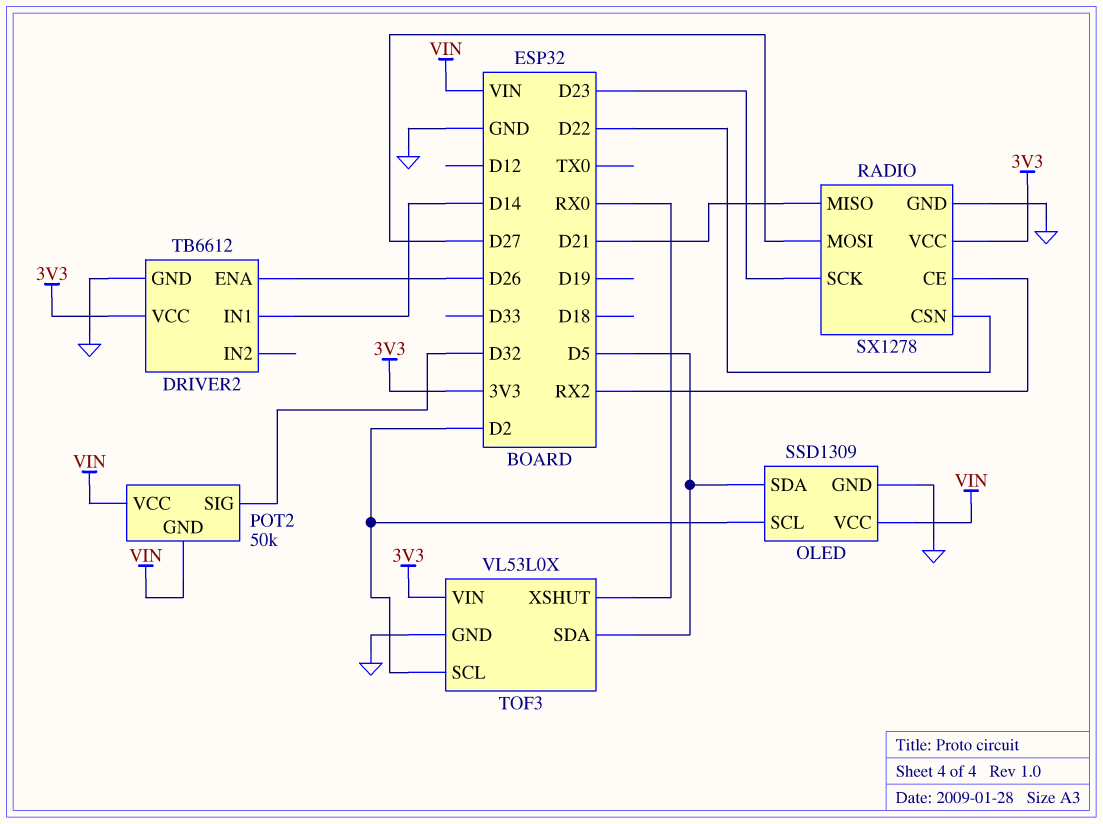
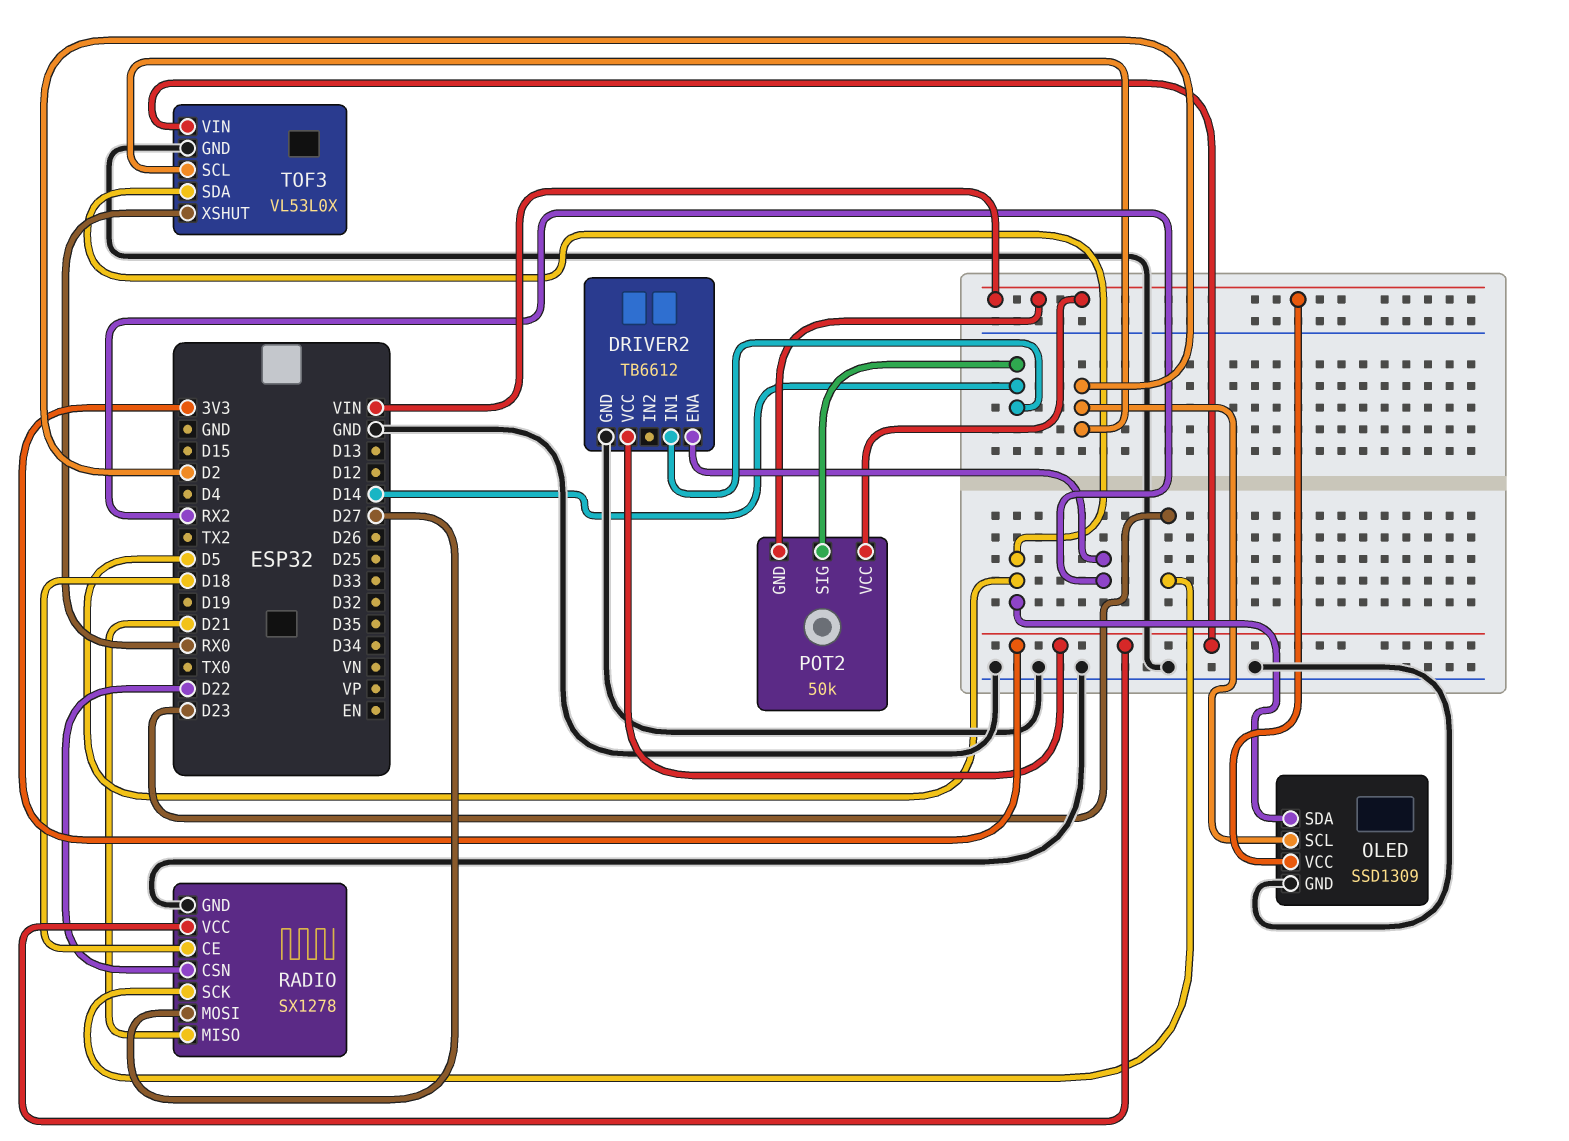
DRIVER2 pin ENA: D26 -> RX2
POT2 pin SIG: D32 -> D14
RADIO pin CE: RX2 -> D18

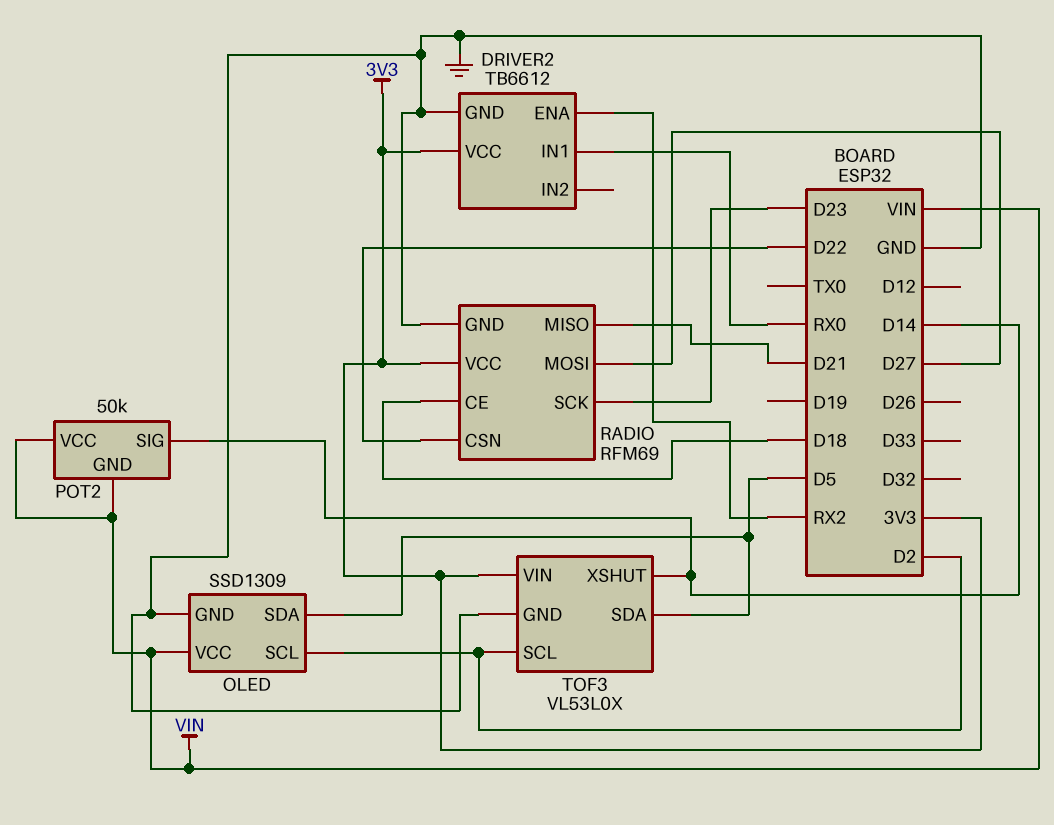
DRIVER2 pin IN1: D14 -> RX0
RADIO: SX1278 -> RFM69
TOF3 pin XSHUT: RX0 -> D14

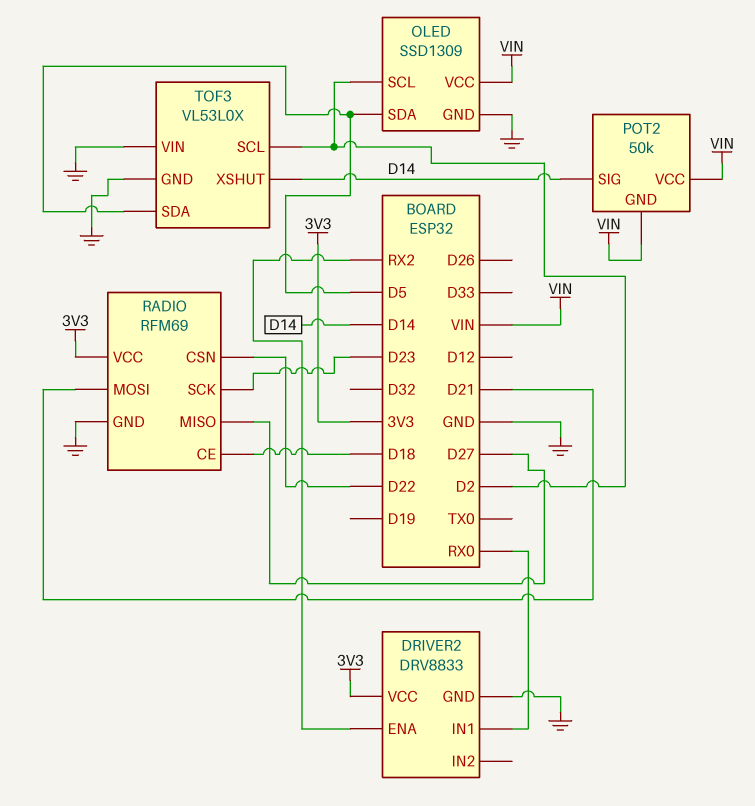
DRIVER2: TB6612 -> DRV8833
RADIO pin MISO: D21 -> D27
RADIO pin MOSI: D27 -> D21
TOF3 pin VIN: 3V3 -> GND

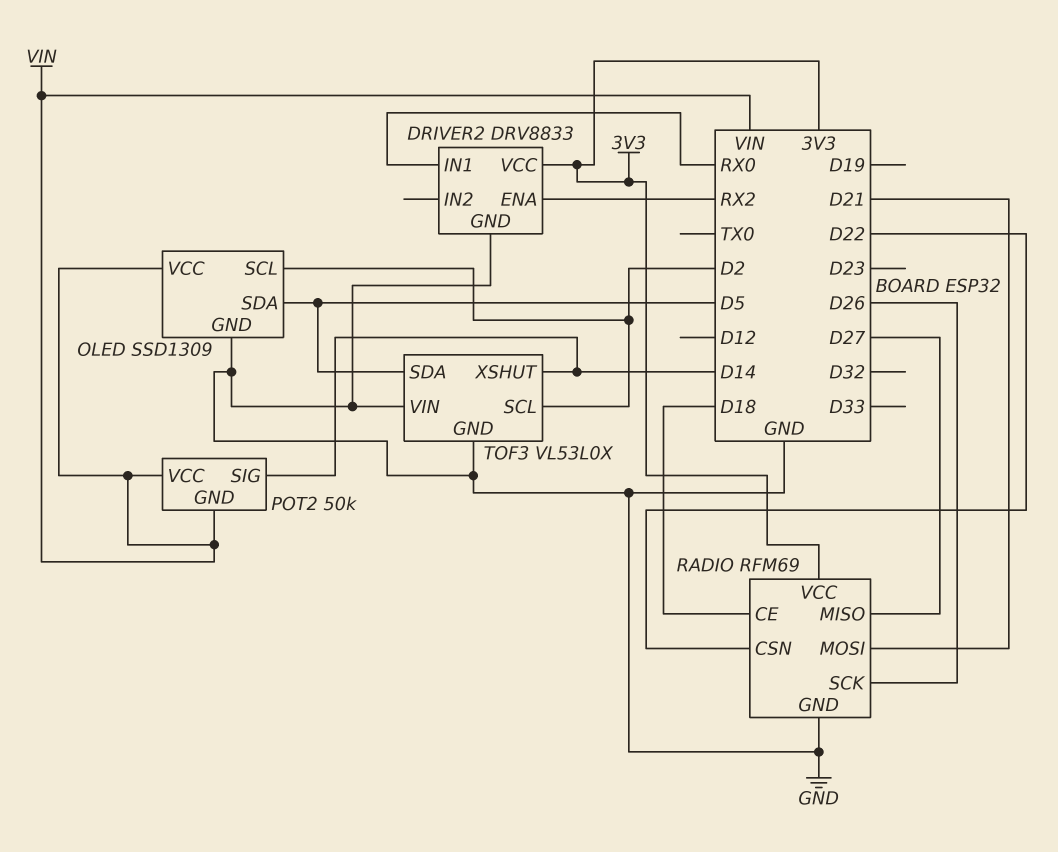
RADIO pin SCK: D23 -> D26

